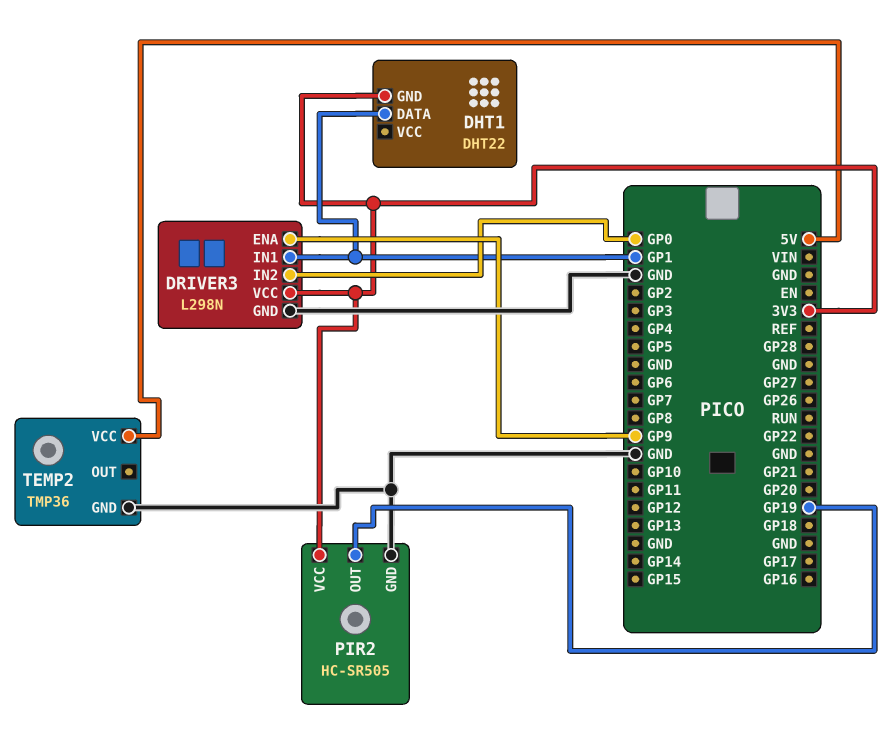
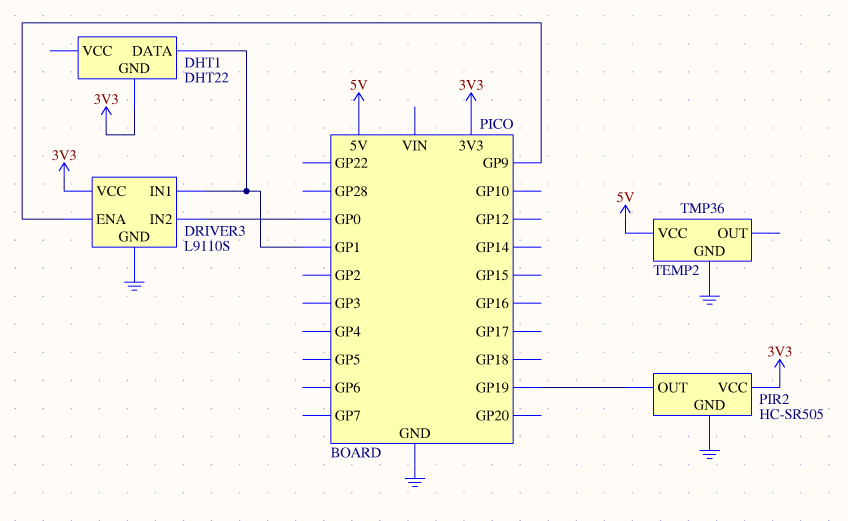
DRIVER3: L298N -> L9110S

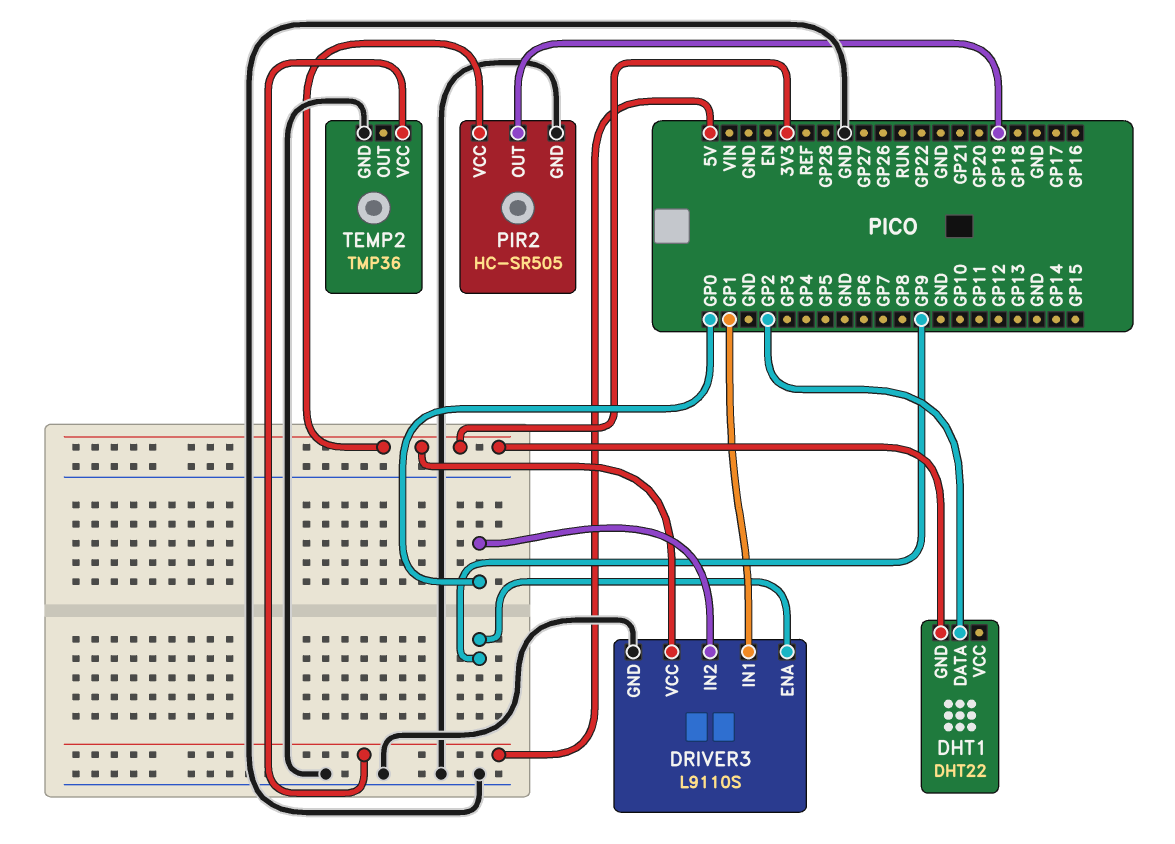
DHT1 pin DATA: GP1 -> GP2

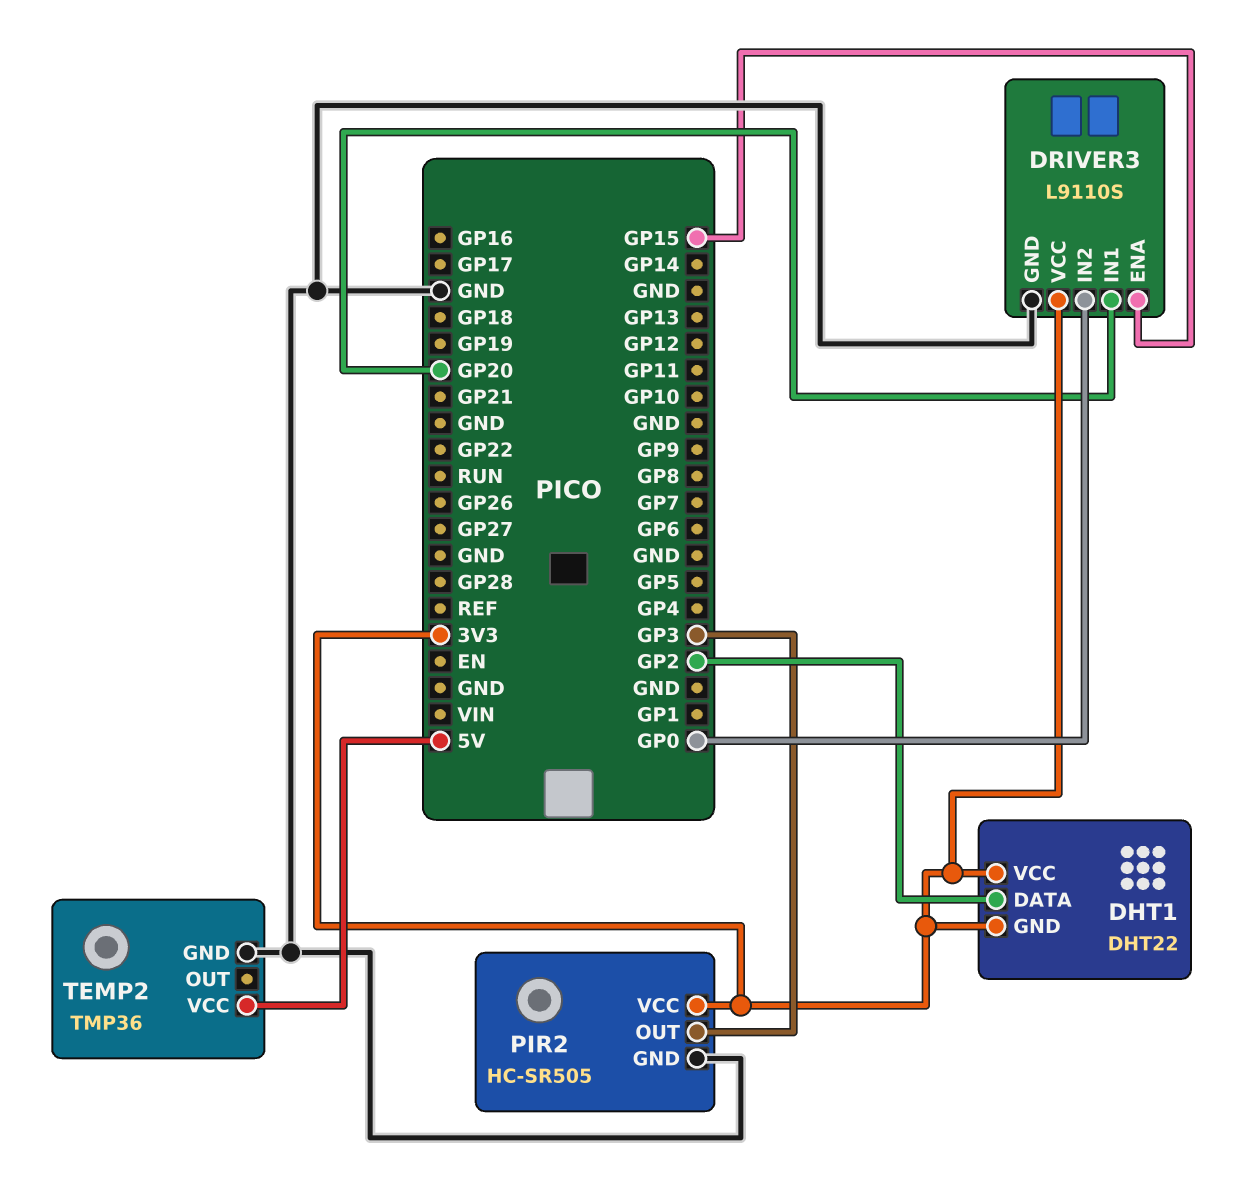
DHT1 pin VCC: none -> 3V3
DRIVER3 pin ENA: GP9 -> GP15
DRIVER3 pin IN1: GP1 -> GP20
PIR2 pin OUT: GP19 -> GP3

